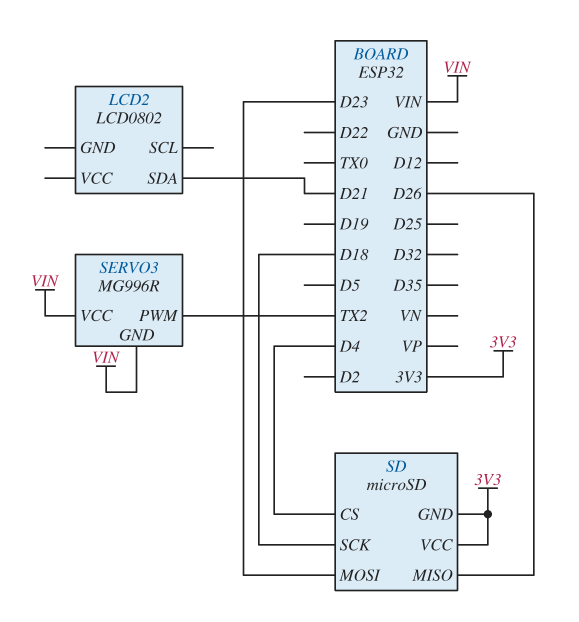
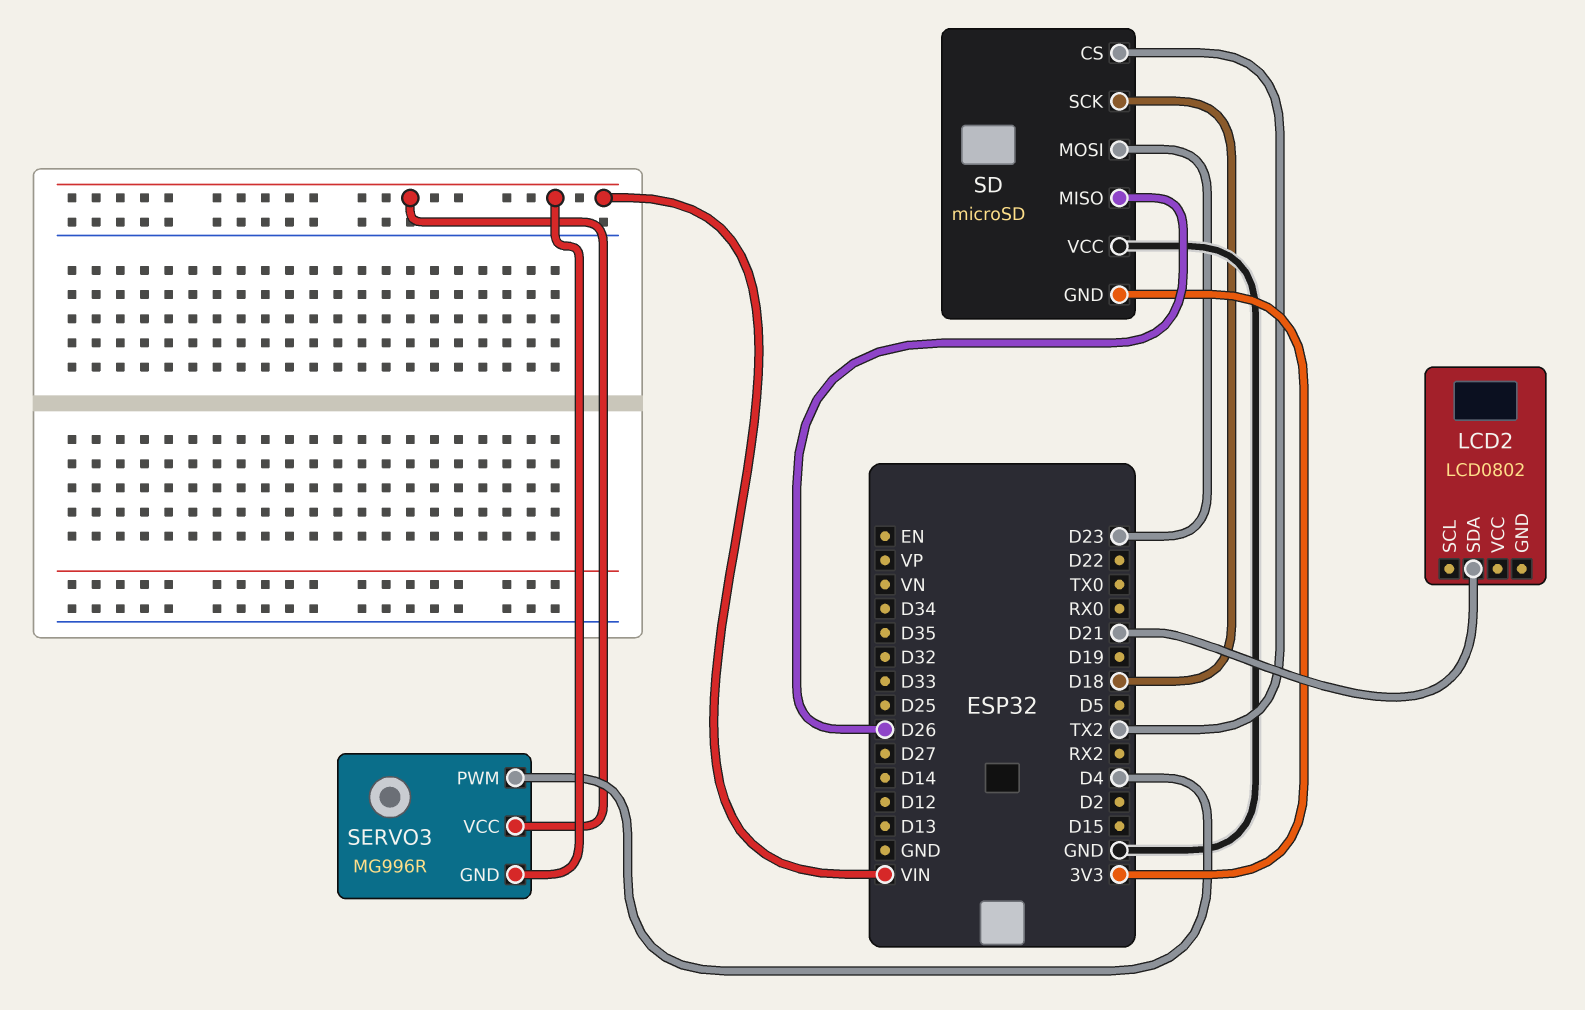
SD pin CS: D4 -> TX2
SD pin VCC: 3V3 -> GND
SERVO3 pin PWM: TX2 -> D4

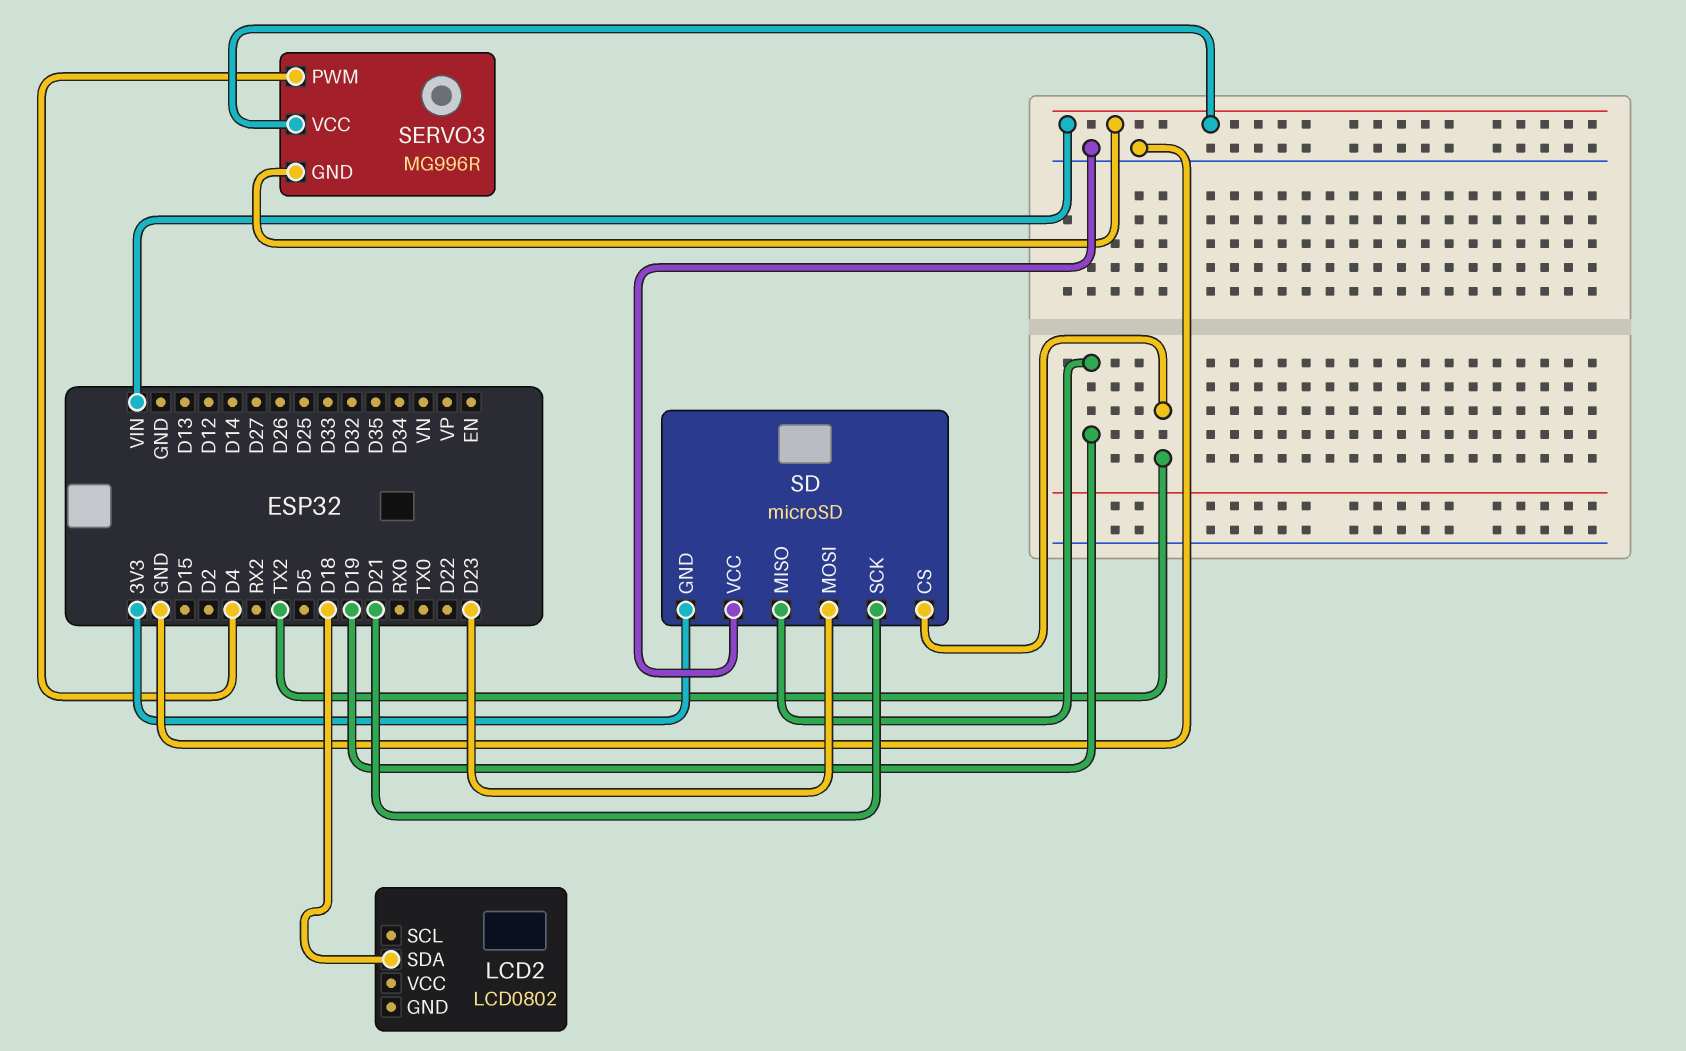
LCD2 pin SDA: D21 -> D18
SD pin MISO: D26 -> D19
SD pin SCK: D18 -> D21

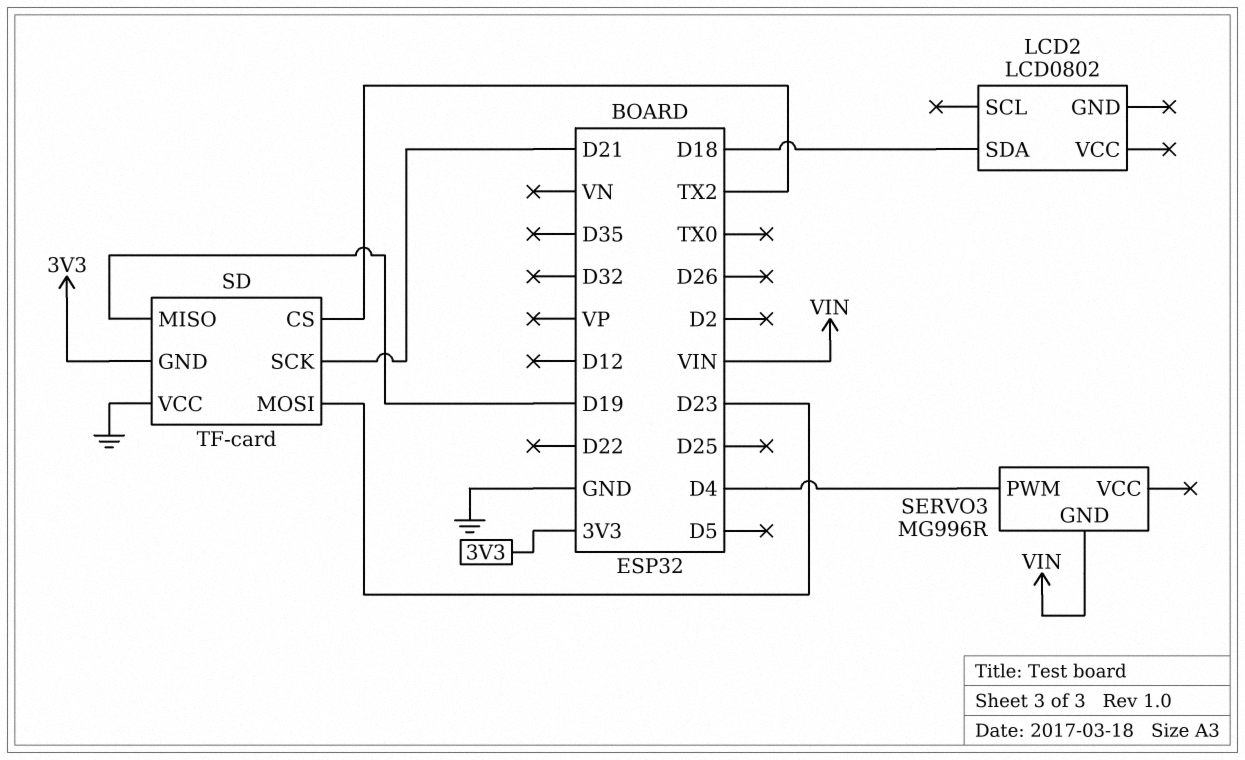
SD: microSD -> TF-card
SERVO3 pin VCC: VIN -> none

